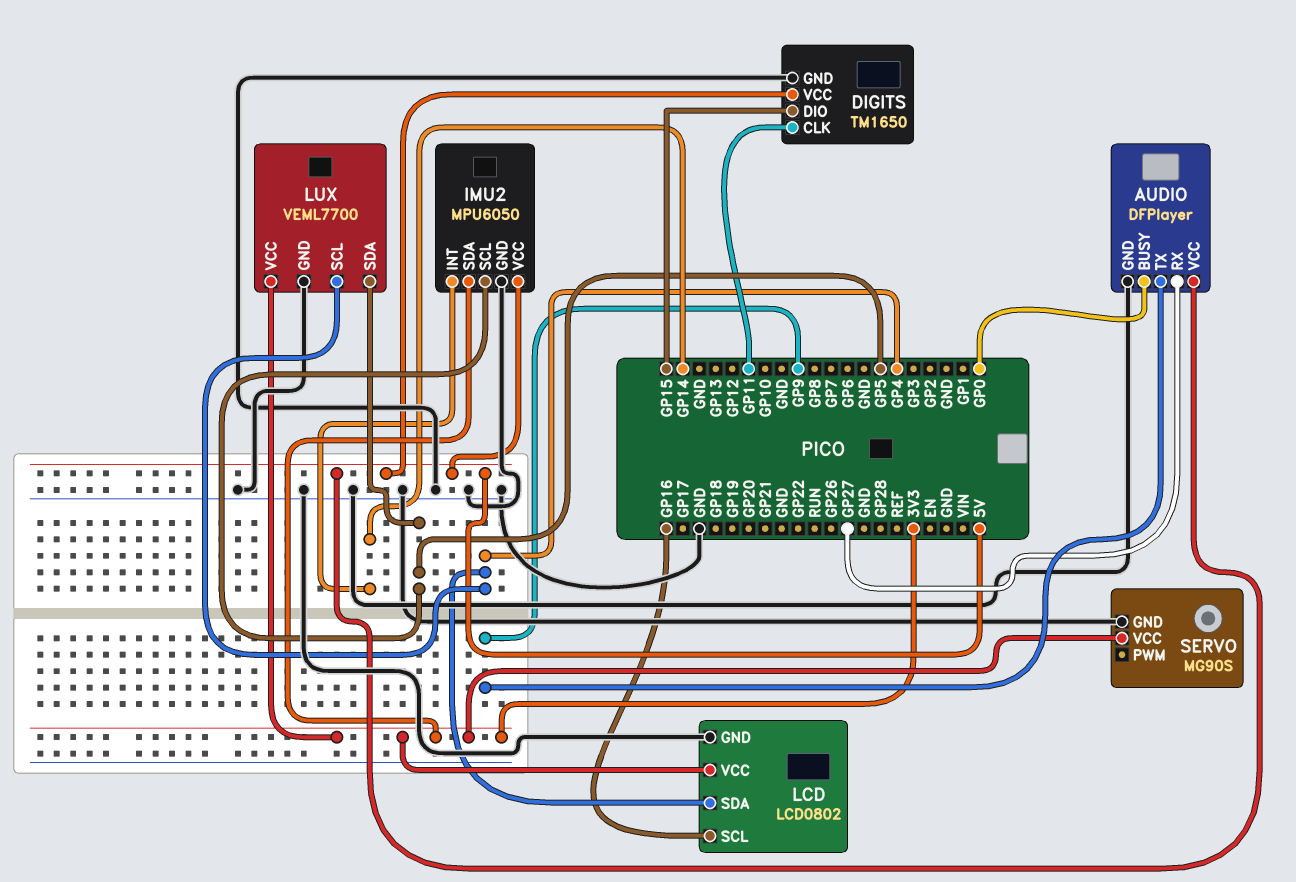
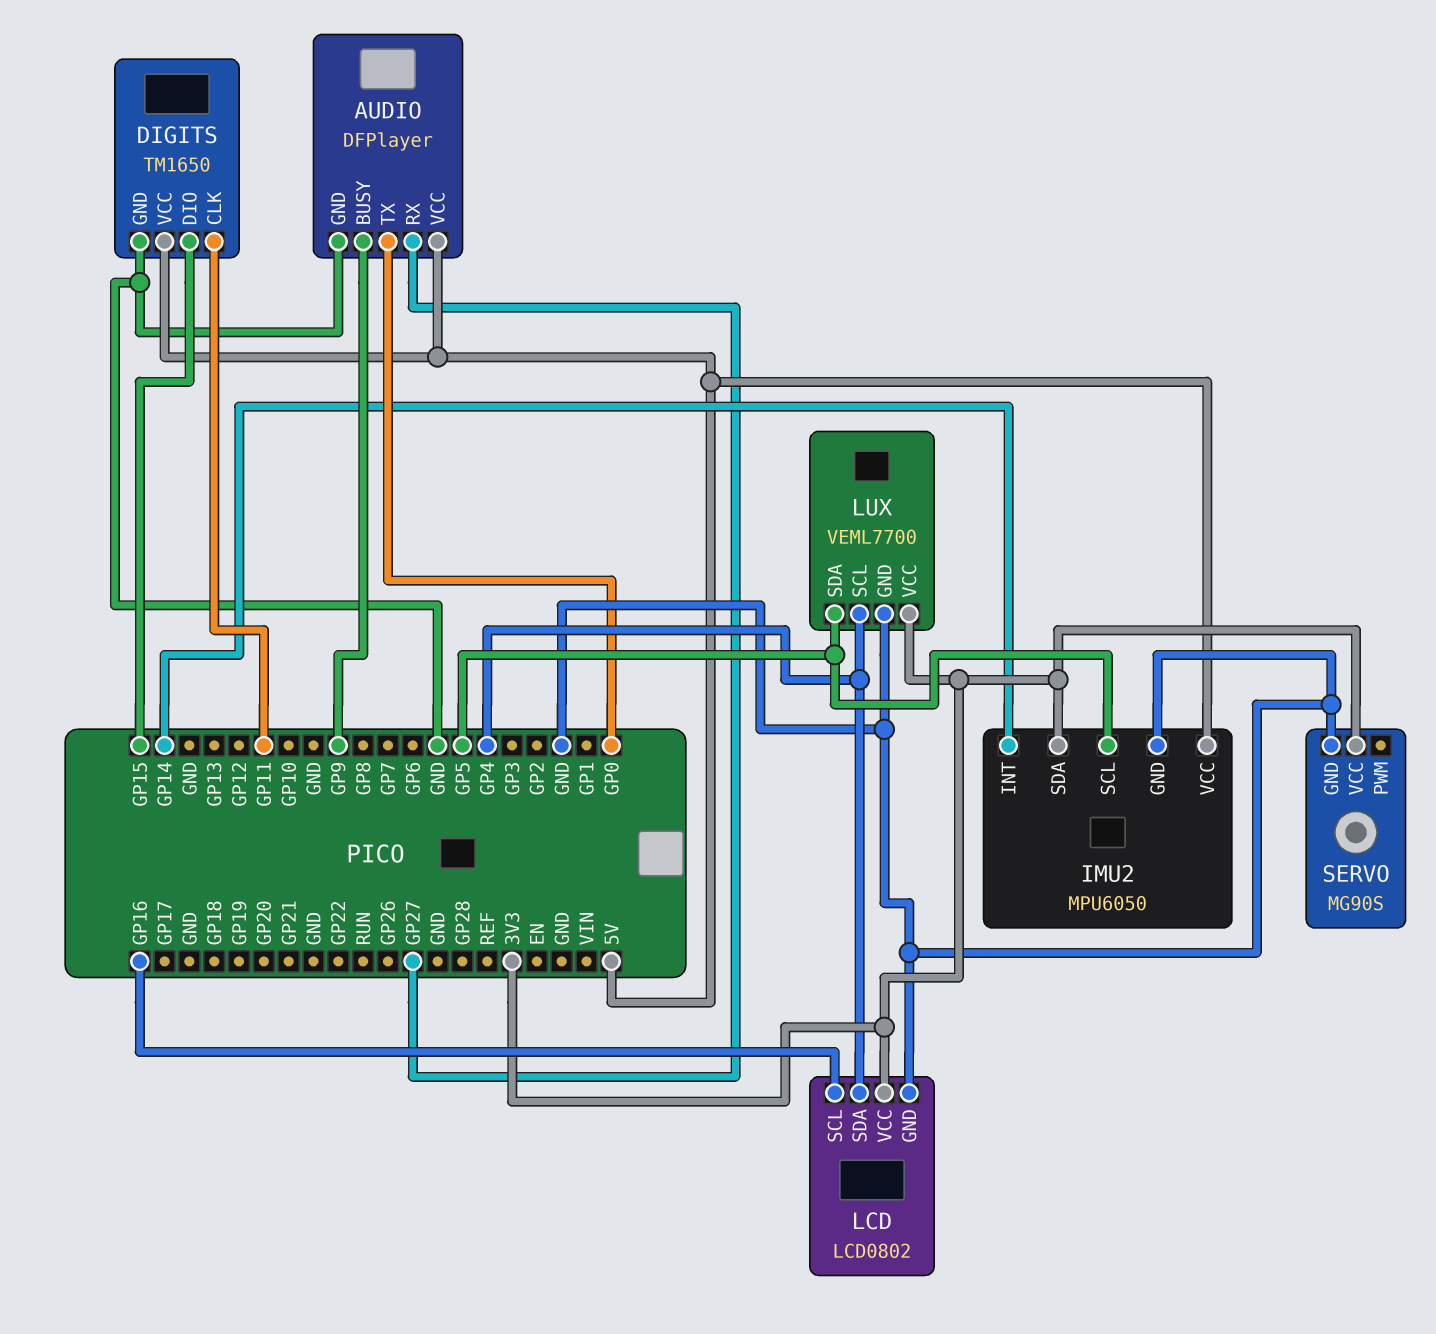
AUDIO pin BUSY: GP0 -> GP9
AUDIO pin TX: GP9 -> GP0

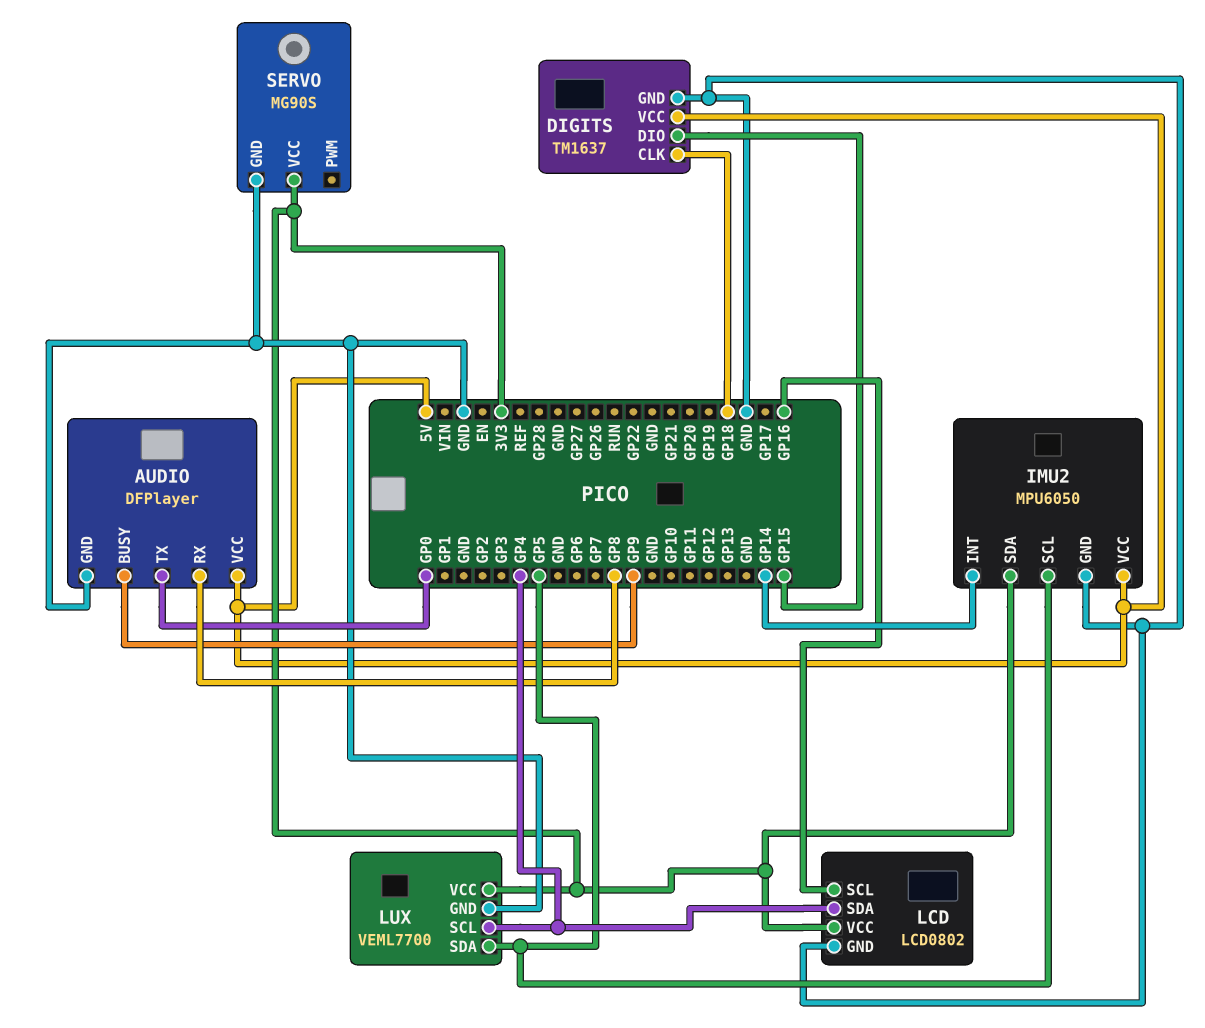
AUDIO pin RX: GP27 -> GP8
DIGITS: TM1650 -> TM1637
DIGITS pin CLK: GP11 -> GP18

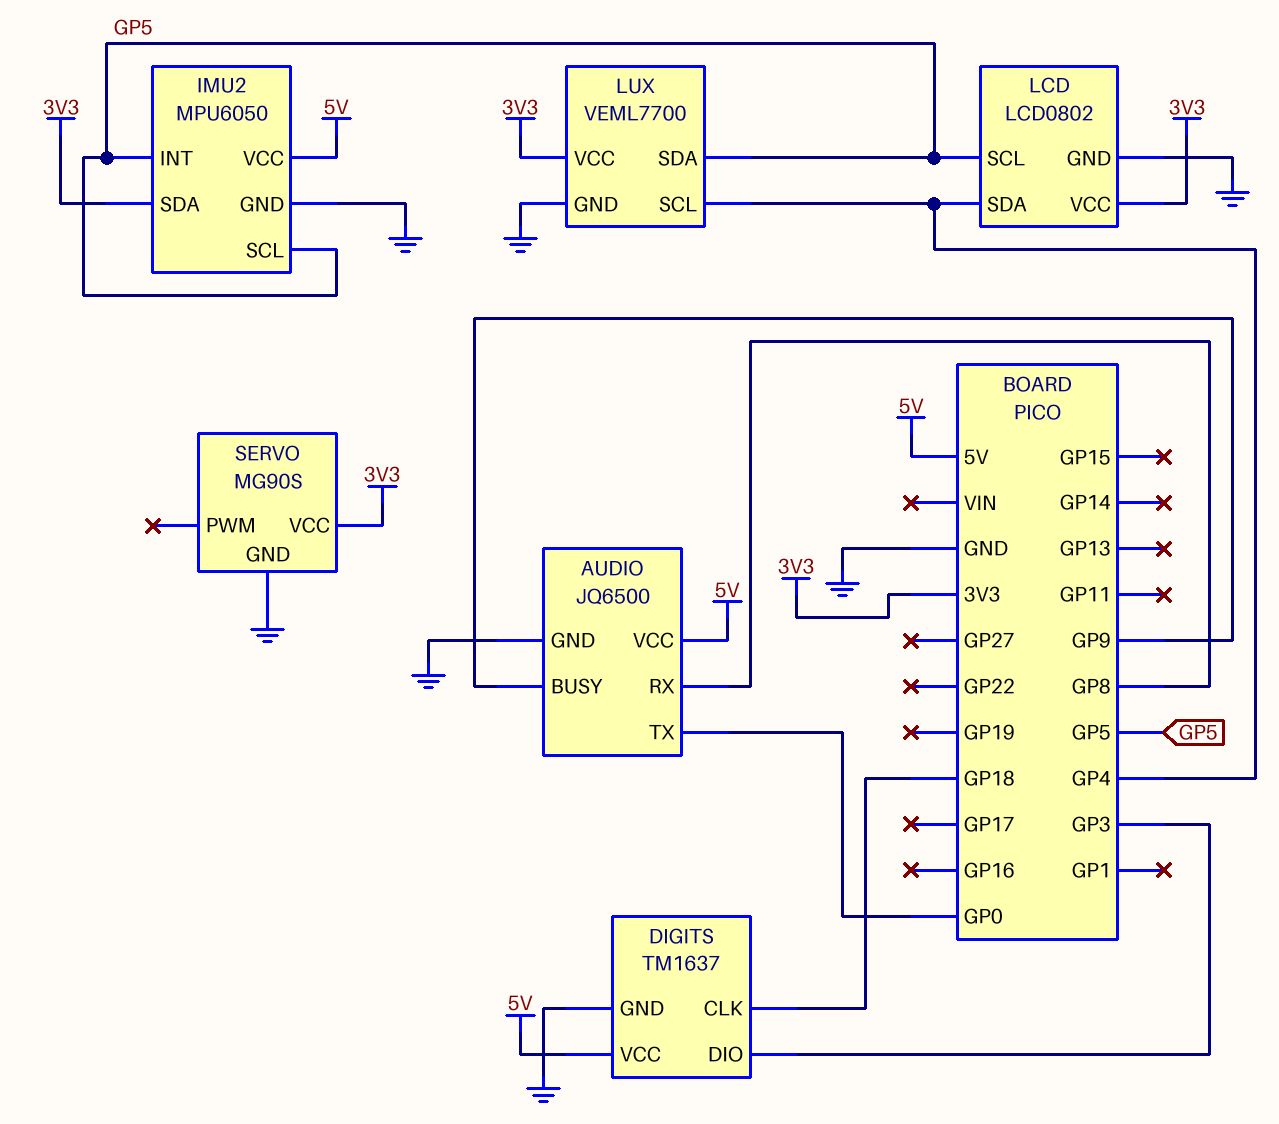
AUDIO: DFPlayer -> JQ6500
DIGITS pin DIO: GP15 -> GP3
IMU2 pin INT: GP14 -> GP5
LCD pin SCL: GP16 -> GP5

